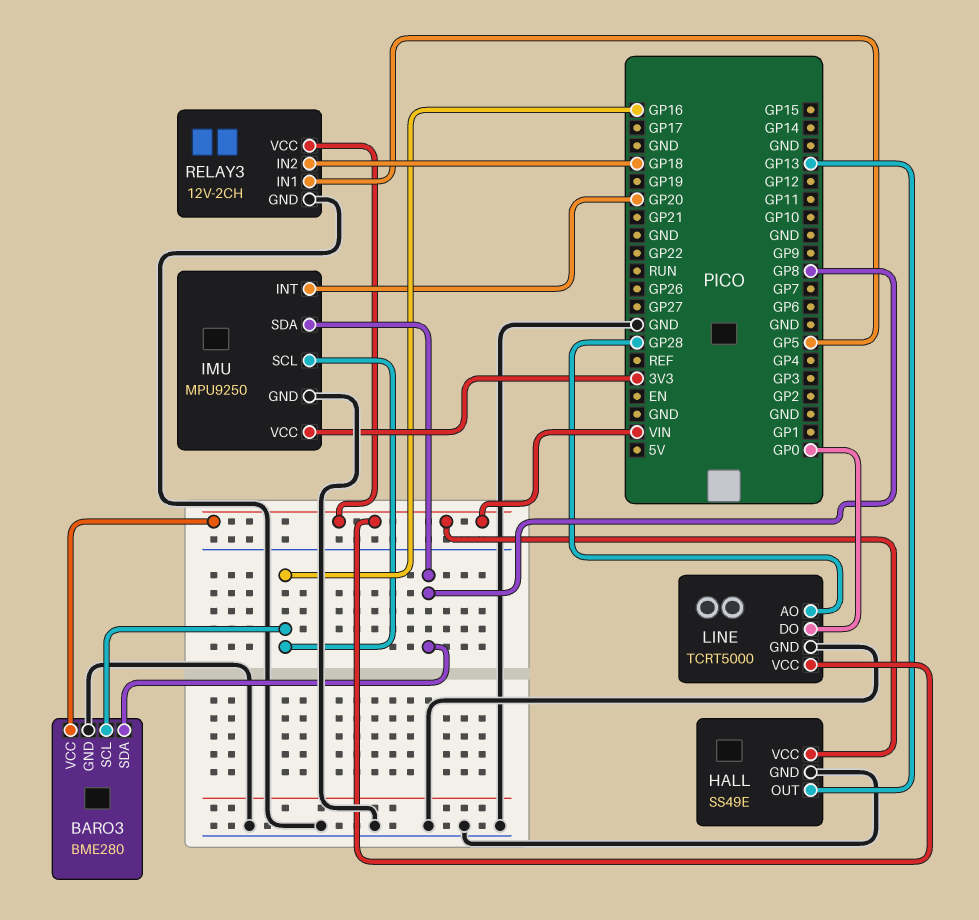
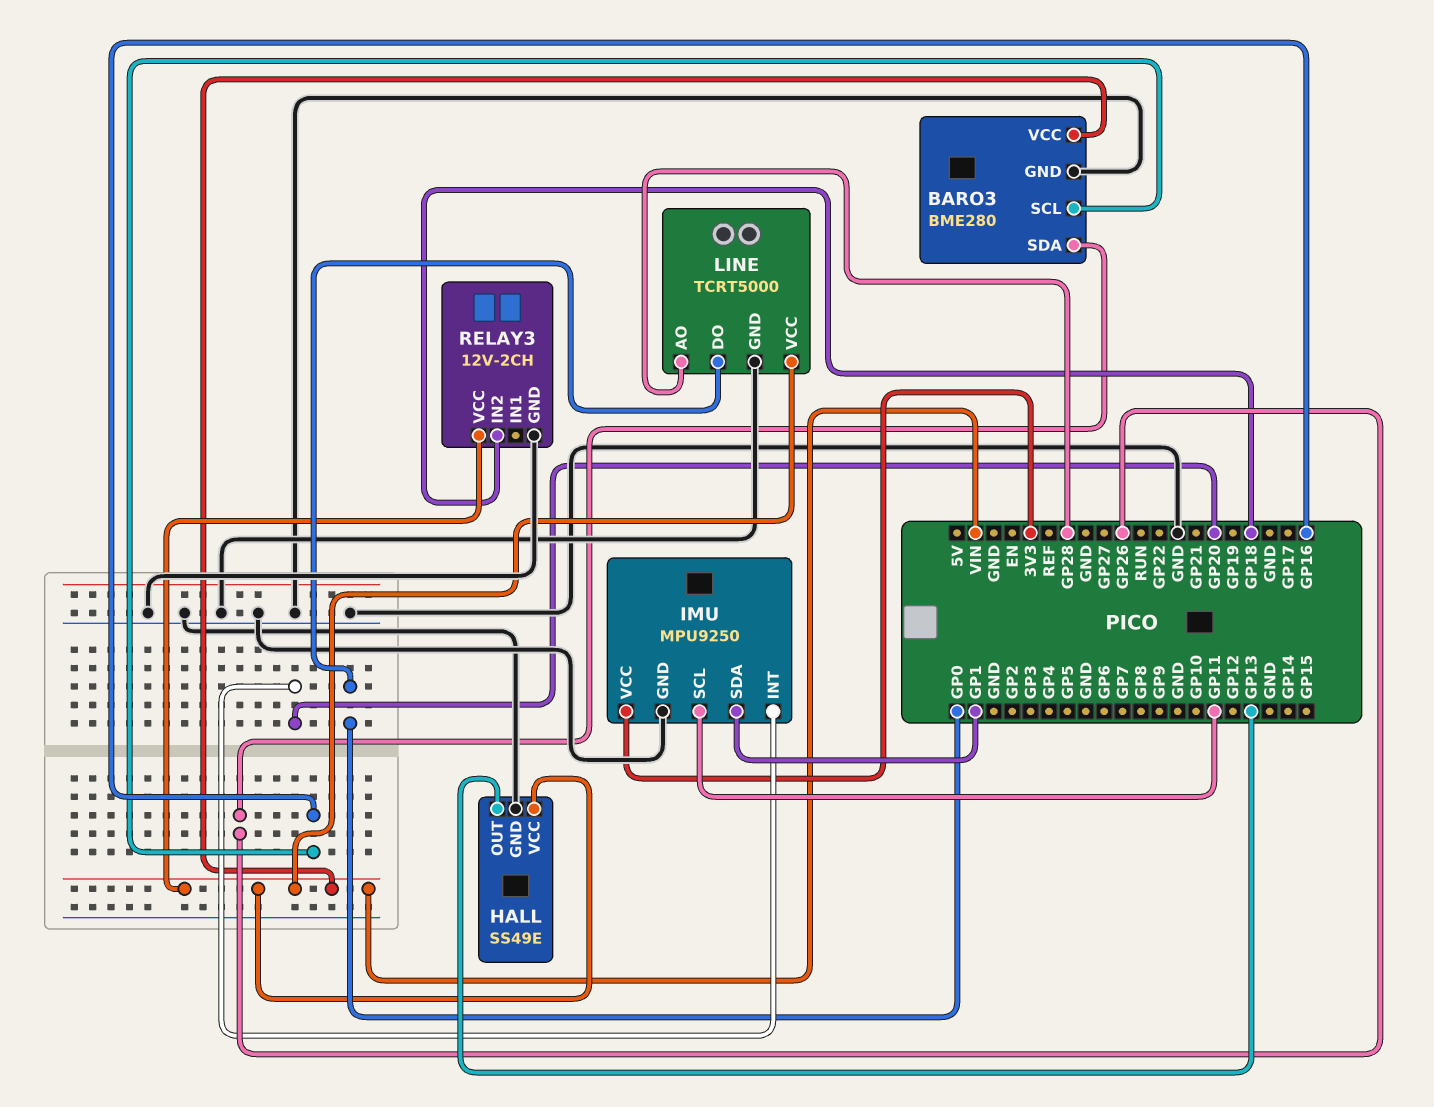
BARO3 pin SDA: GP8 -> GP26
IMU pin SCL: GP16 -> GP11
IMU pin SDA: GP8 -> GP1
RELAY3 pin IN1: GP5 -> none

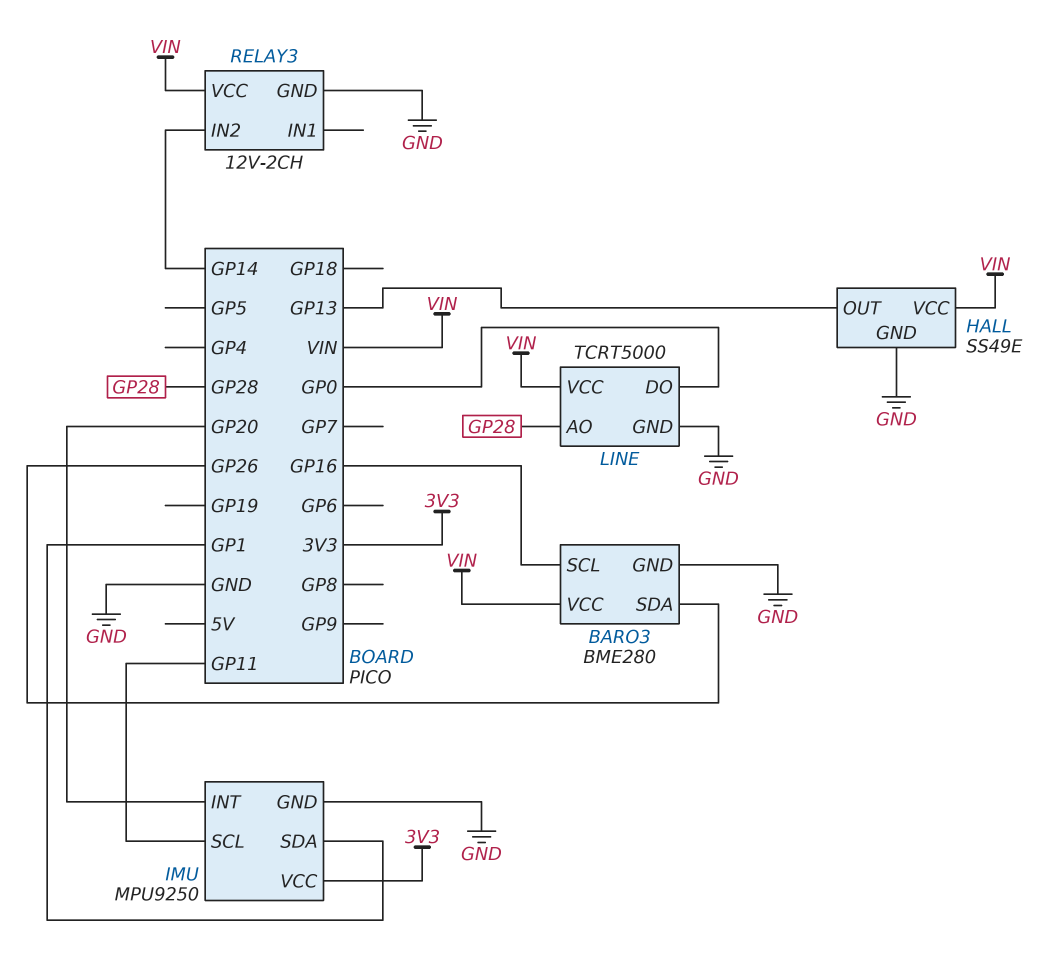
RELAY3 pin IN2: GP18 -> GP14

